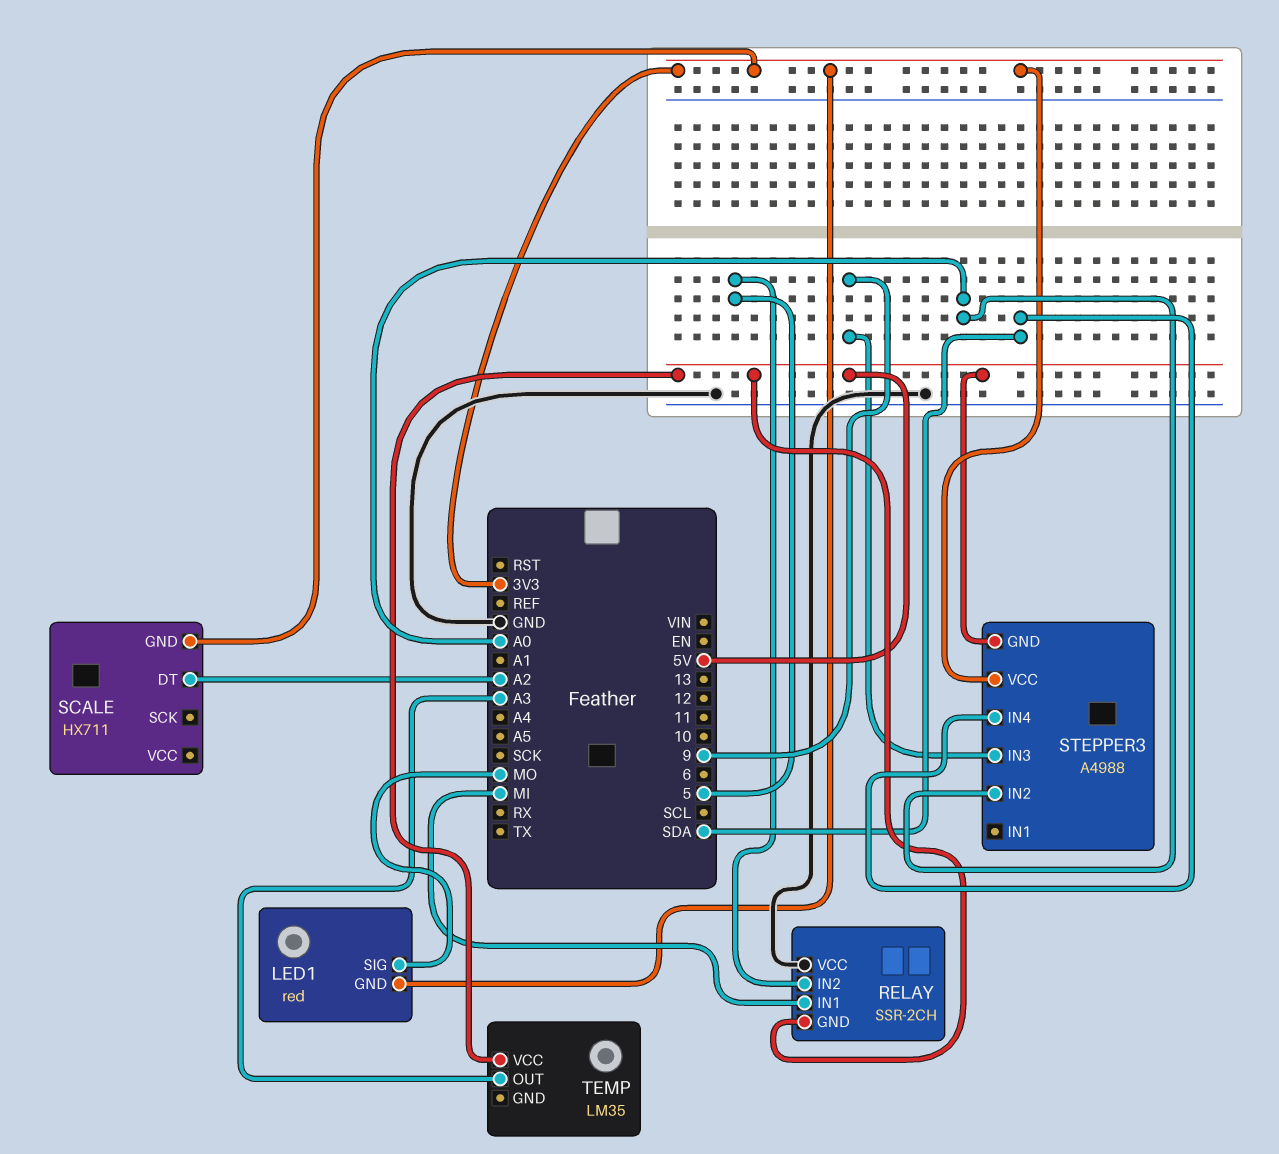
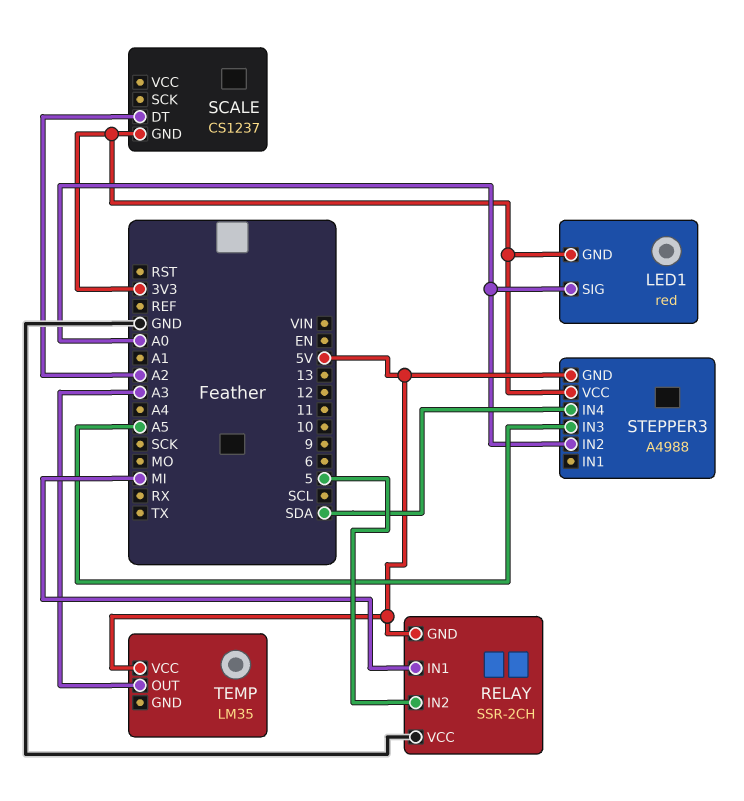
LED1 pin SIG: MO -> A0
SCALE: HX711 -> CS1237
STEPPER3 pin IN3: 9 -> A5

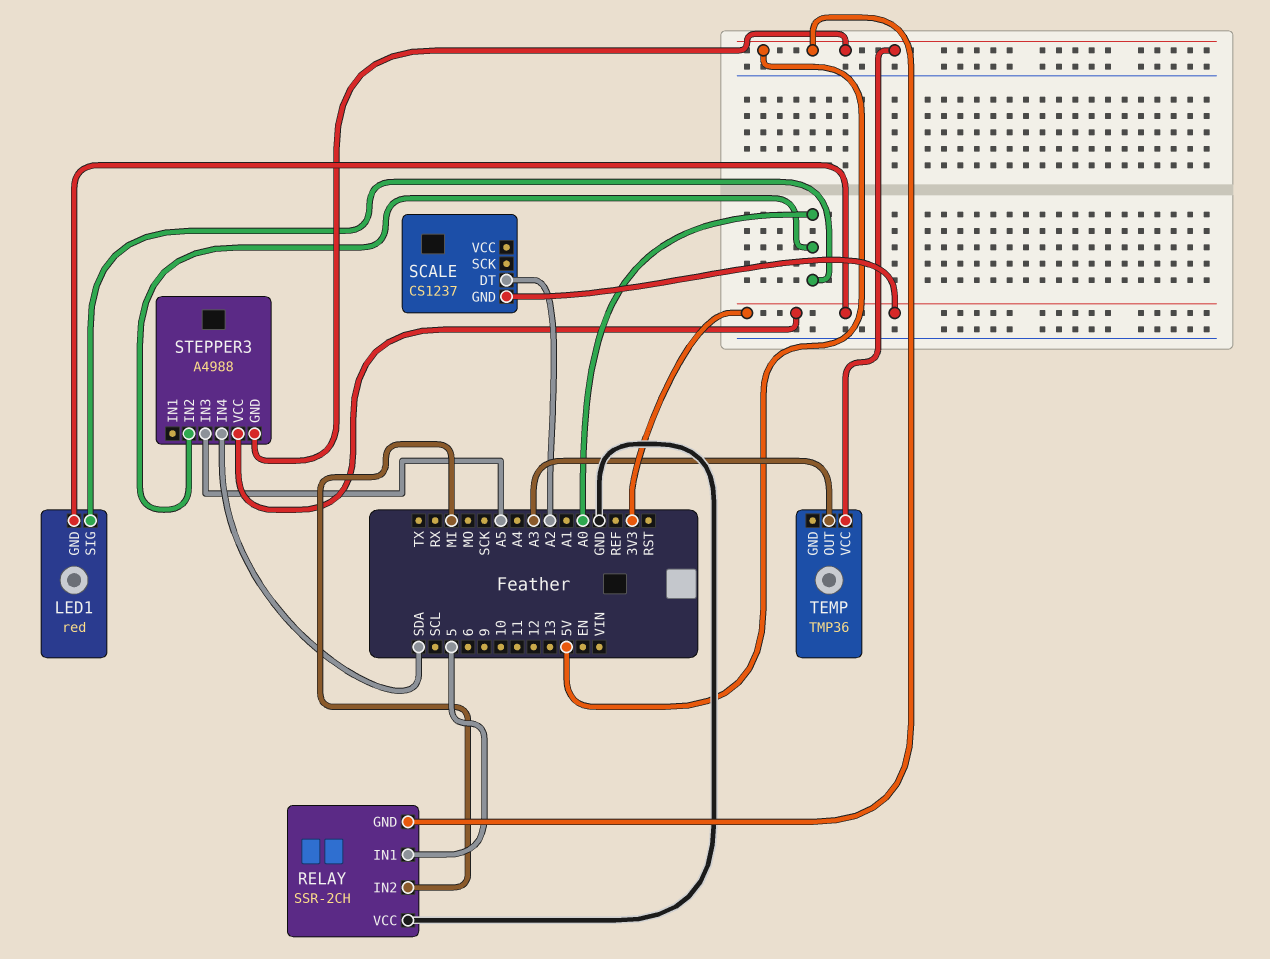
RELAY pin IN1: MI -> 5
RELAY pin IN2: 5 -> MI
TEMP: LM35 -> TMP36

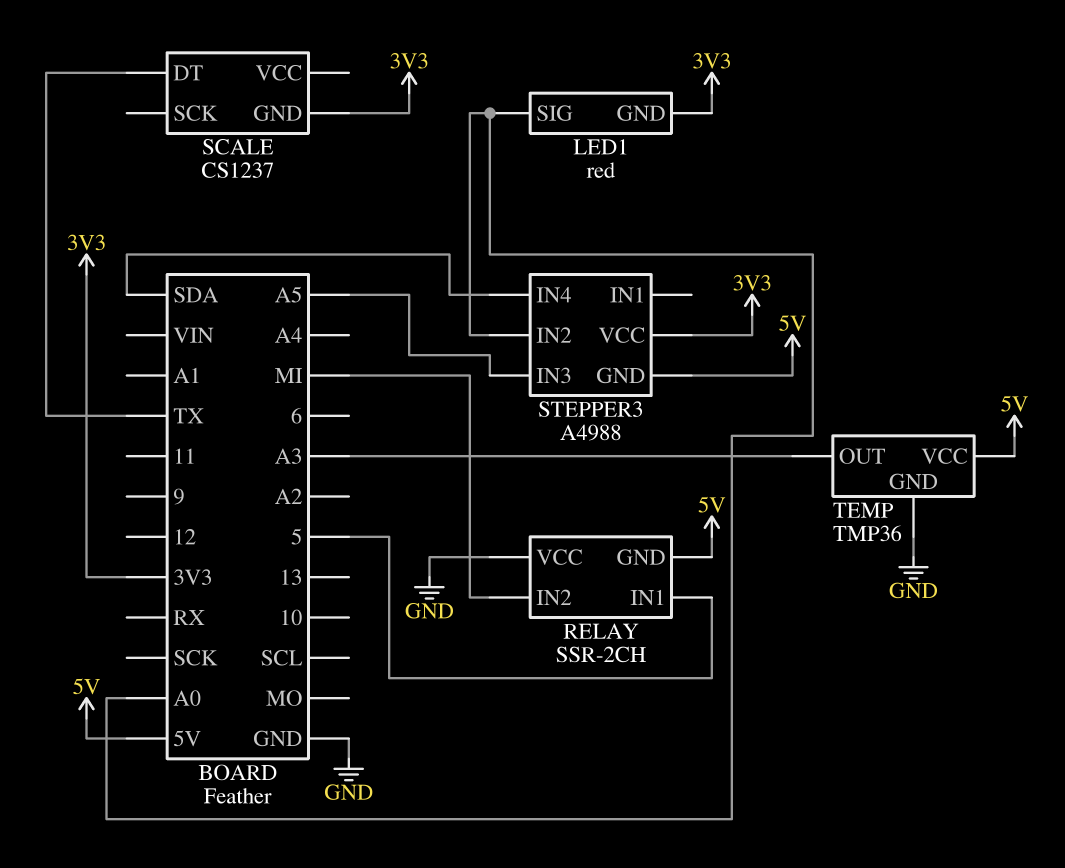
SCALE pin DT: A2 -> TX
TEMP pin GND: none -> GND

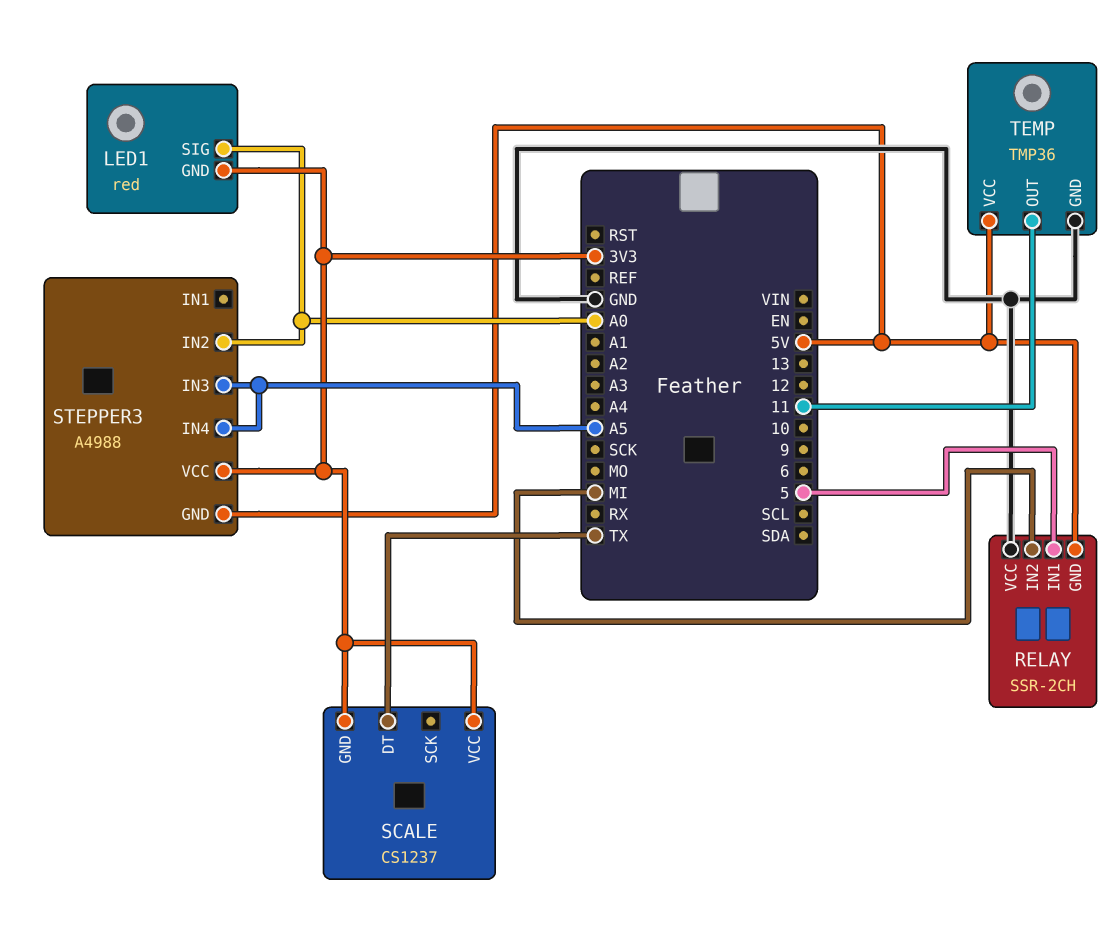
SCALE pin VCC: none -> 3V3
STEPPER3 pin IN4: SDA -> A5
TEMP pin OUT: A3 -> 11

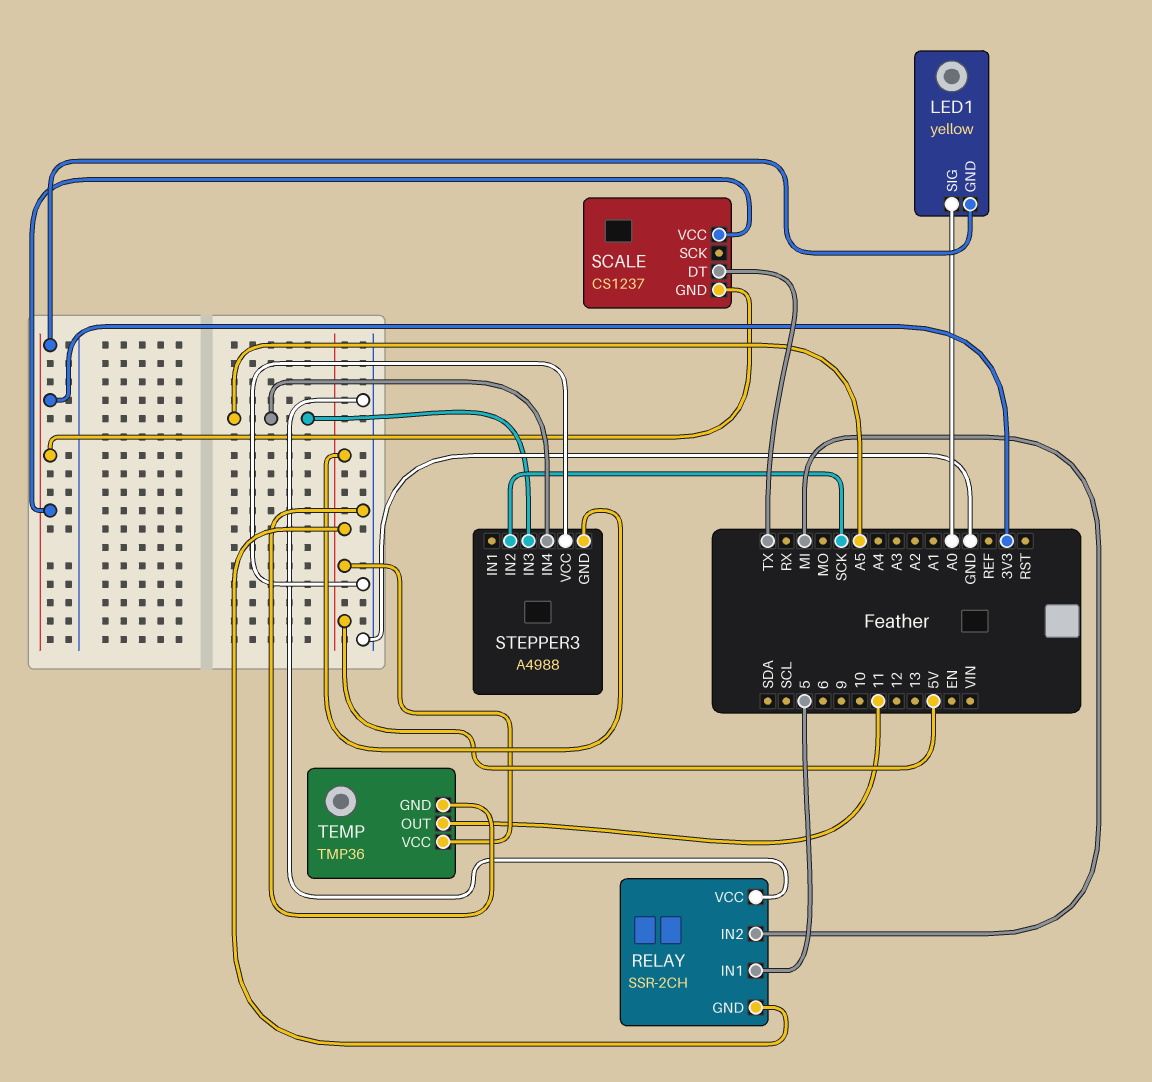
LED1: red -> yellow
STEPPER3 pin IN2: A0 -> SCK
STEPPER3 pin VCC: 3V3 -> GND

